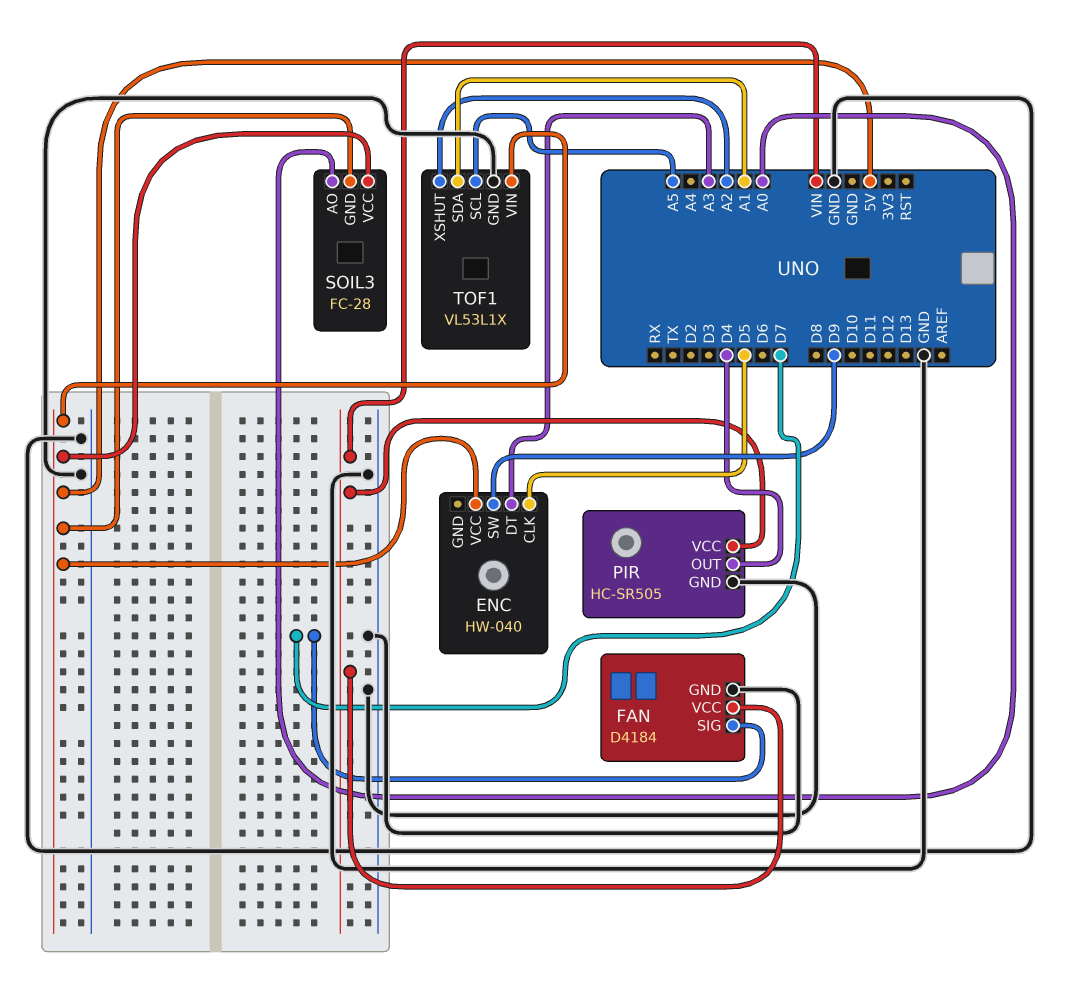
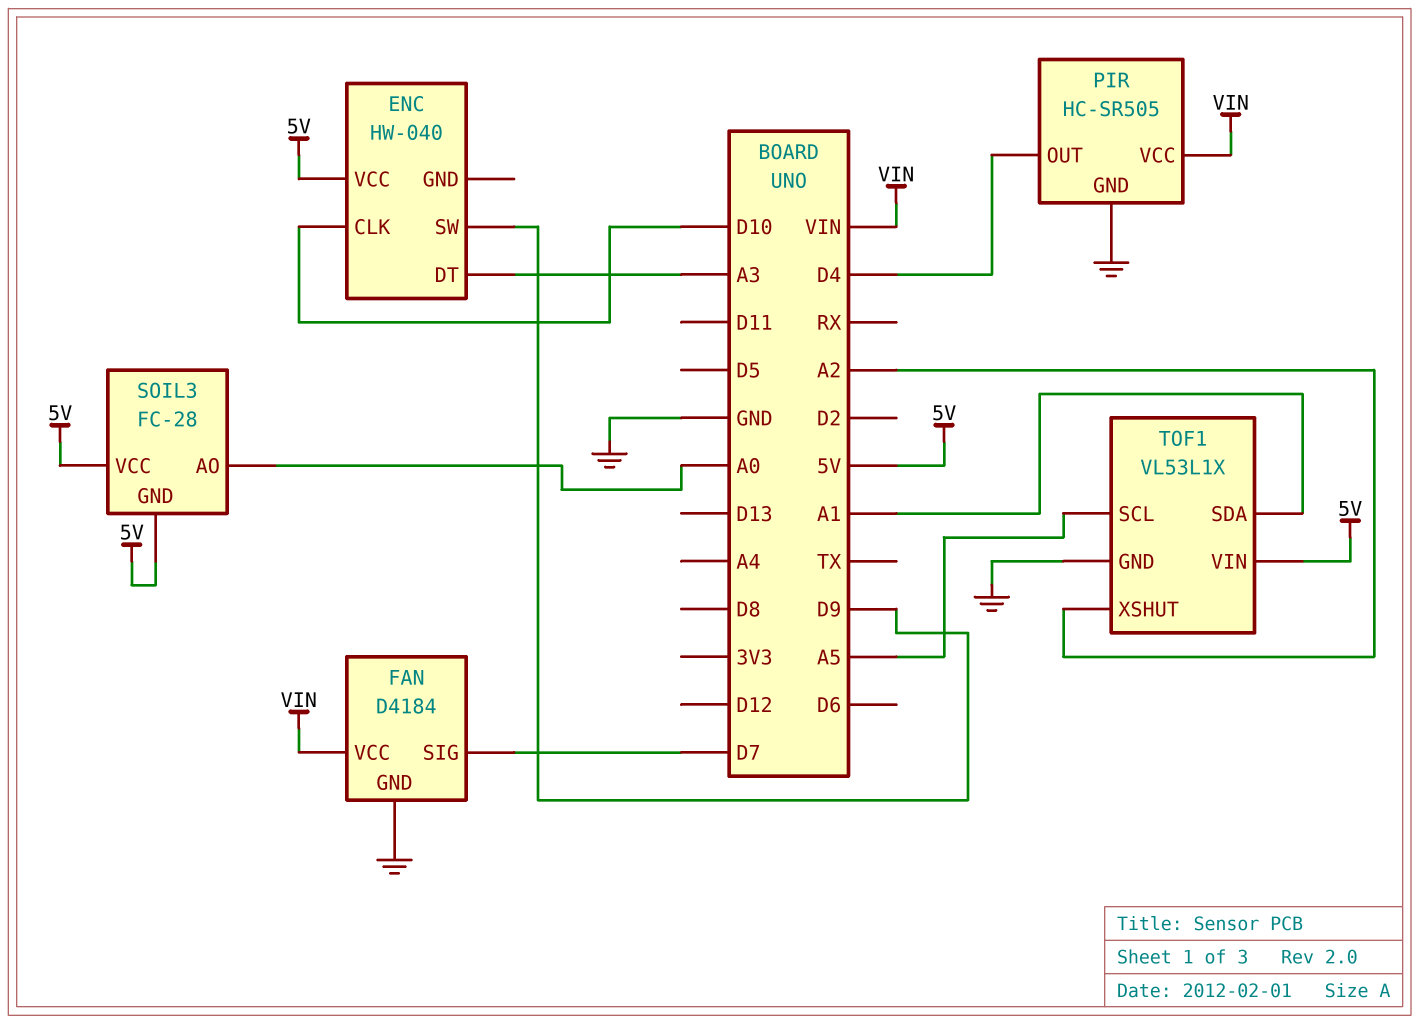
ENC pin CLK: D5 -> D10

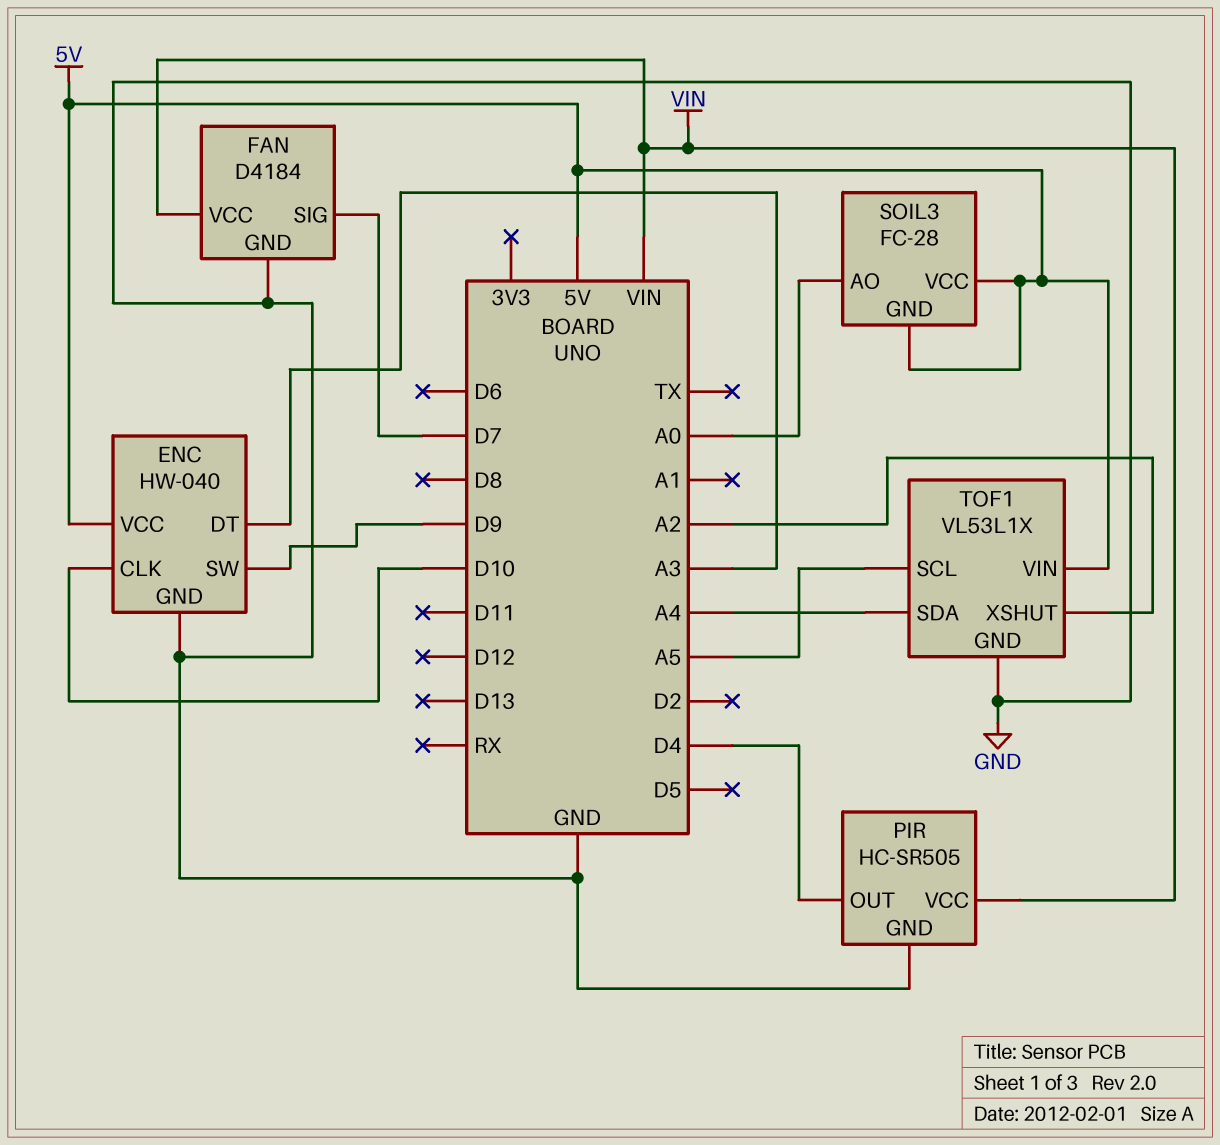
ENC pin GND: none -> GND
TOF1 pin SDA: A1 -> A4

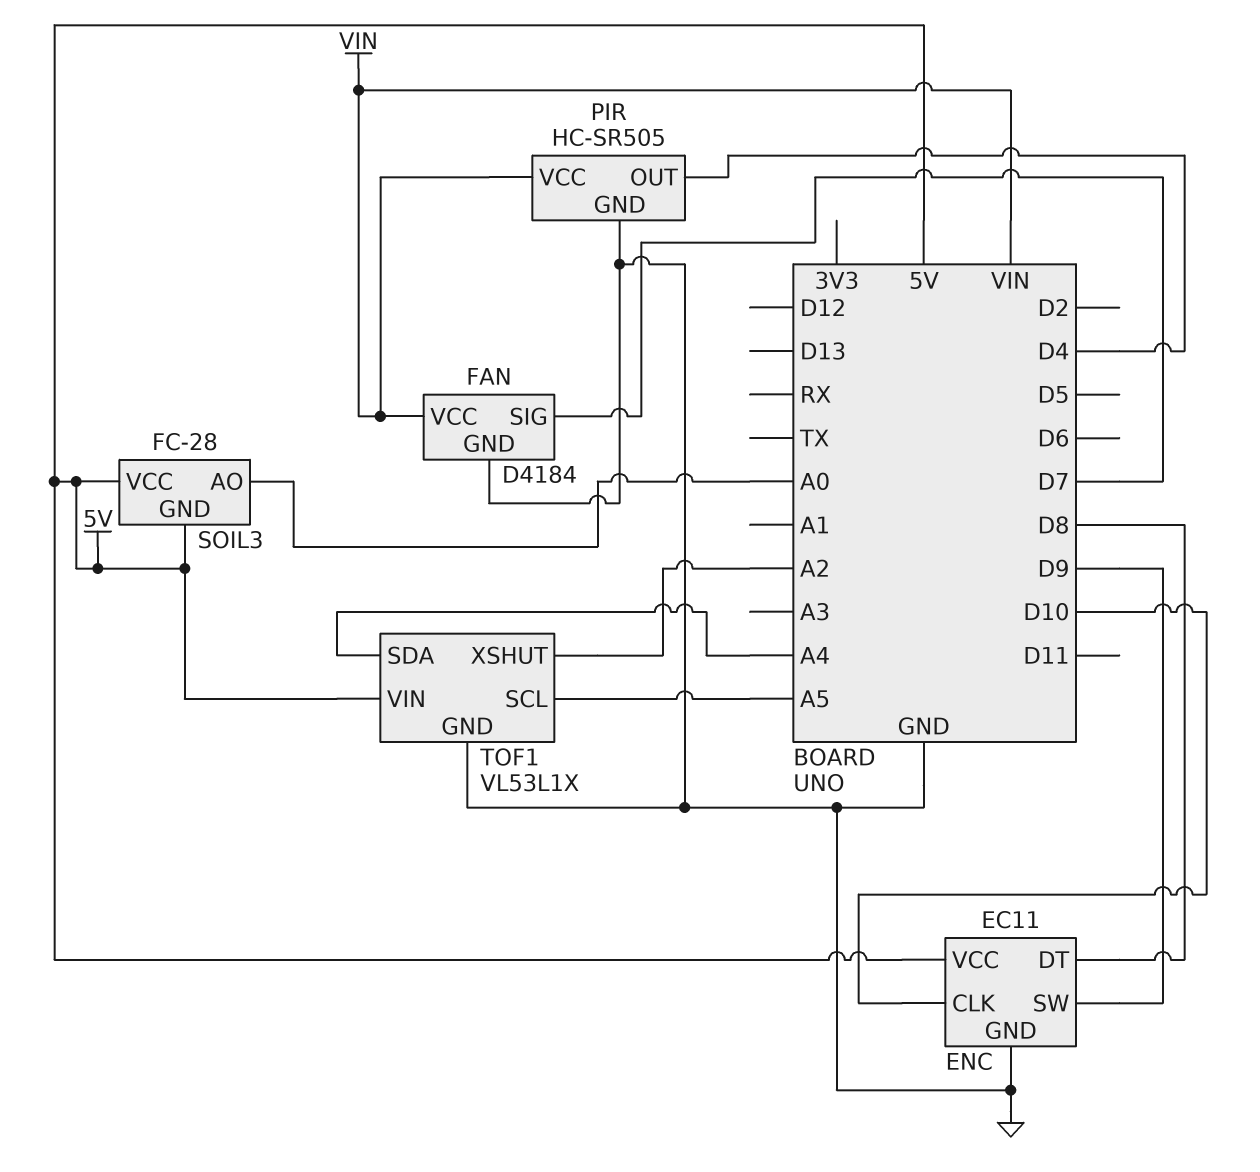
ENC: HW-040 -> EC11
ENC pin DT: A3 -> D8

